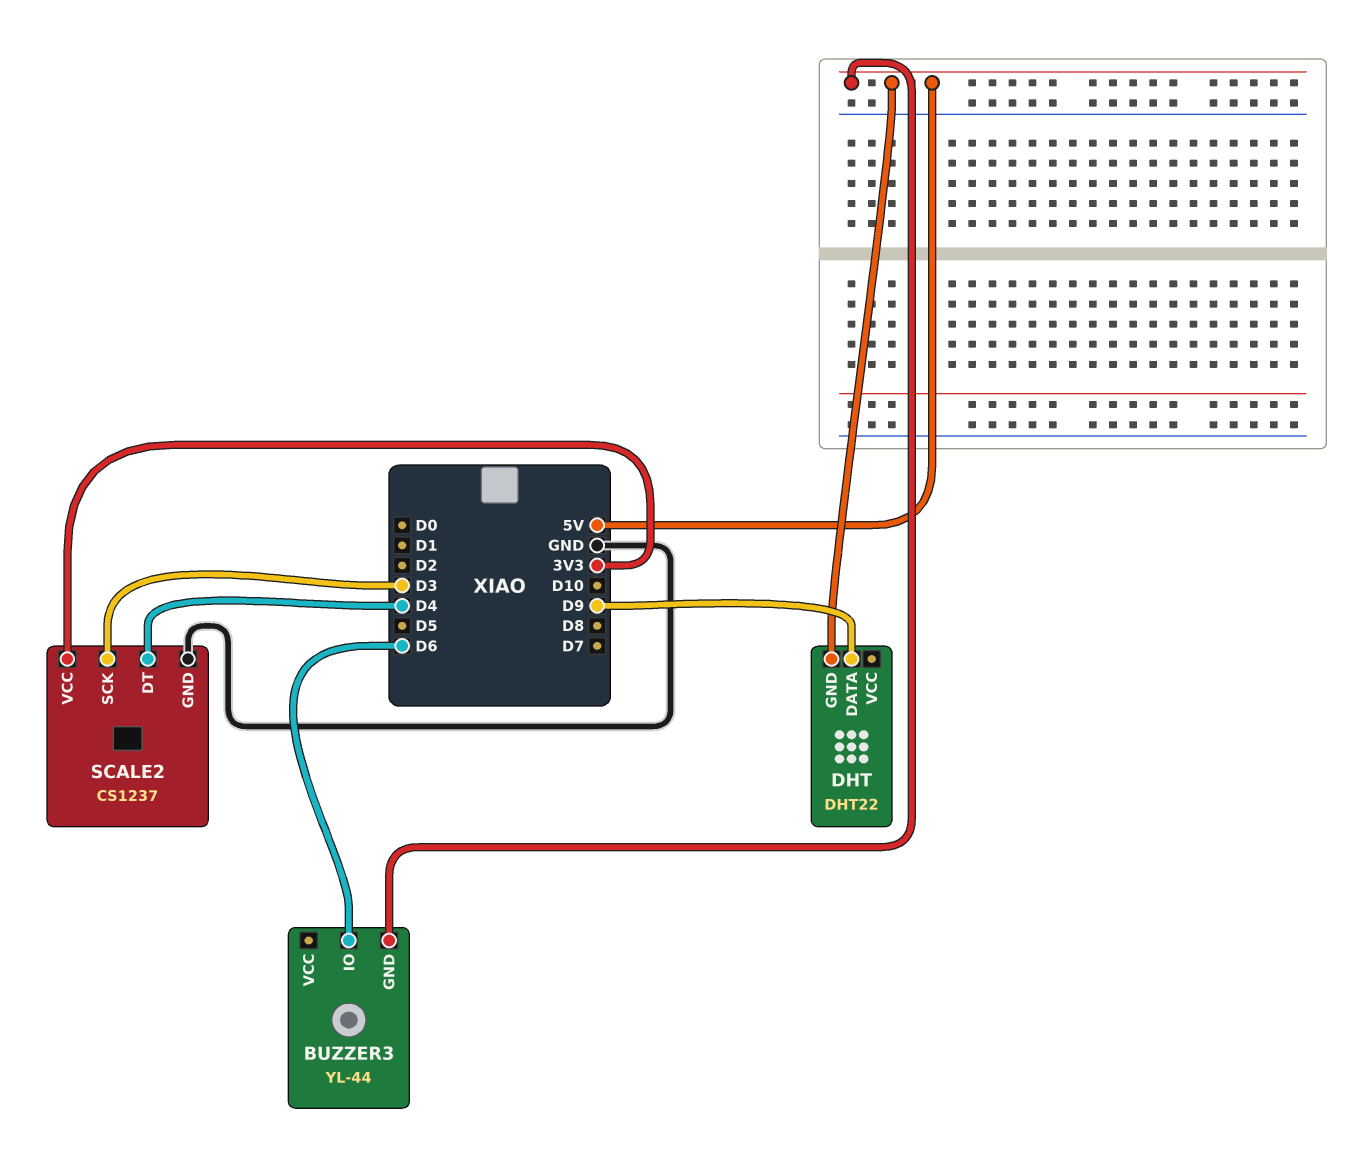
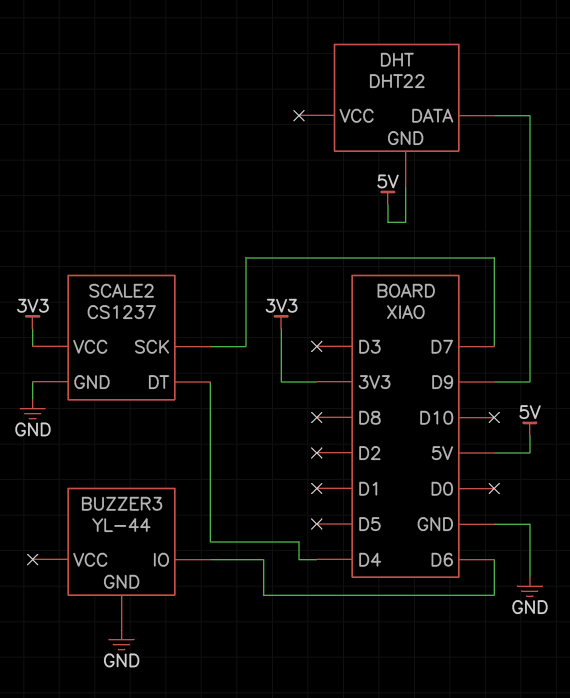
BUZZER3 pin GND: 5V -> GND
SCALE2 pin SCK: D3 -> D7

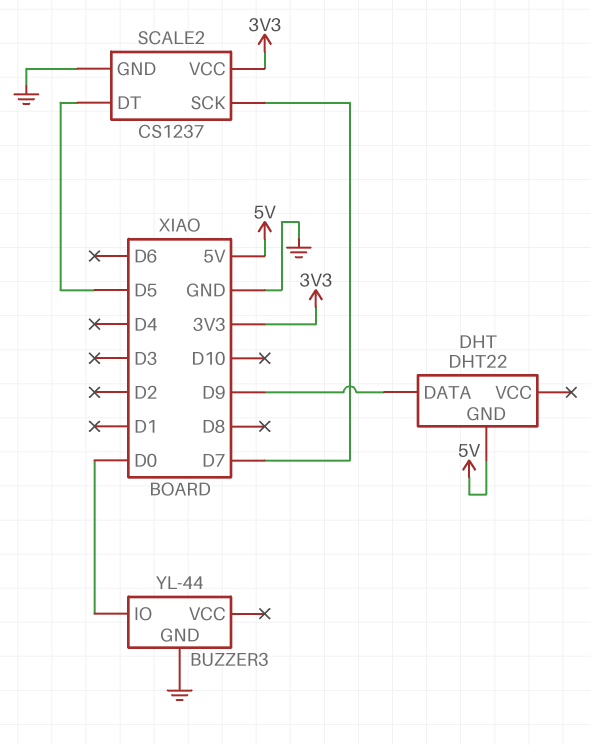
BUZZER3 pin IO: D6 -> D0
SCALE2 pin DT: D4 -> D5

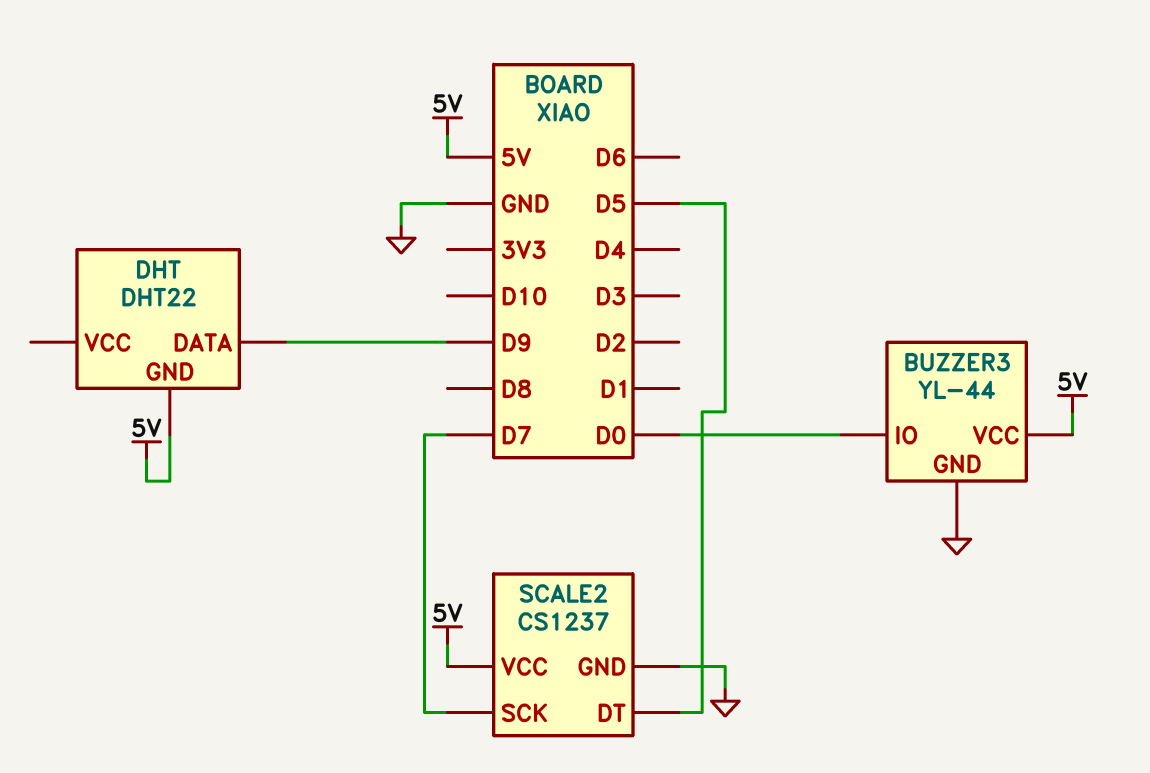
BUZZER3 pin VCC: none -> 5V
SCALE2 pin VCC: 3V3 -> 5V

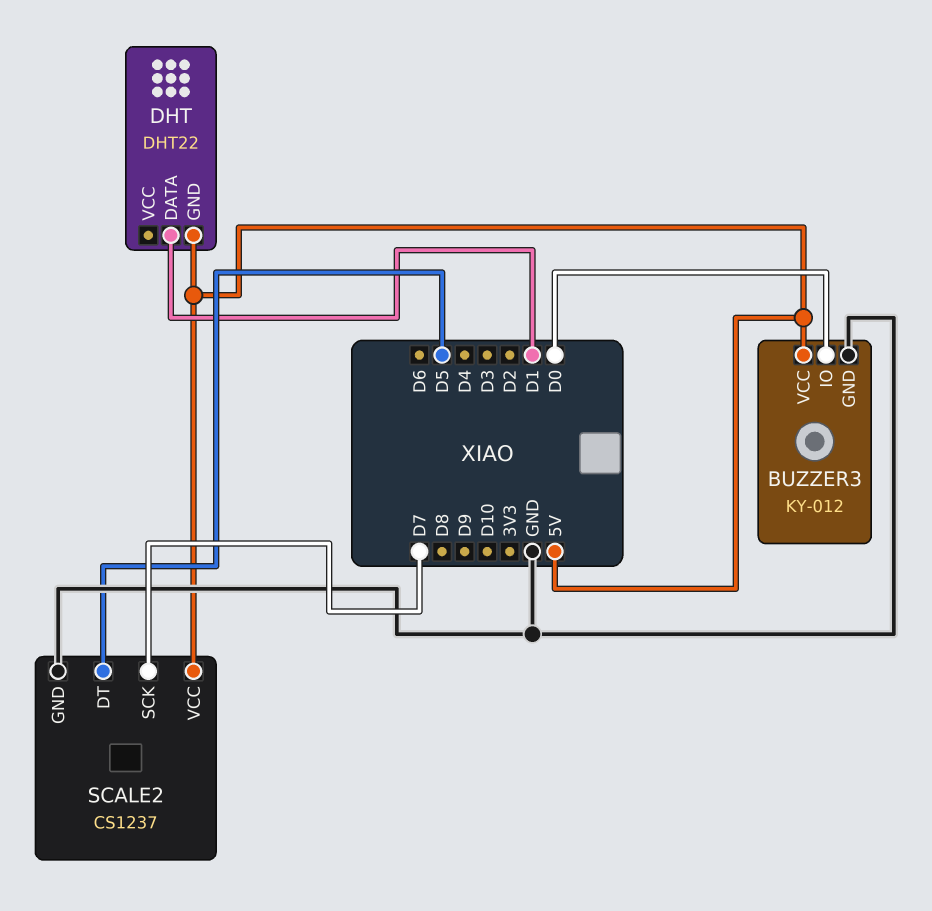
BUZZER3: YL-44 -> KY-012
DHT pin DATA: D9 -> D1

